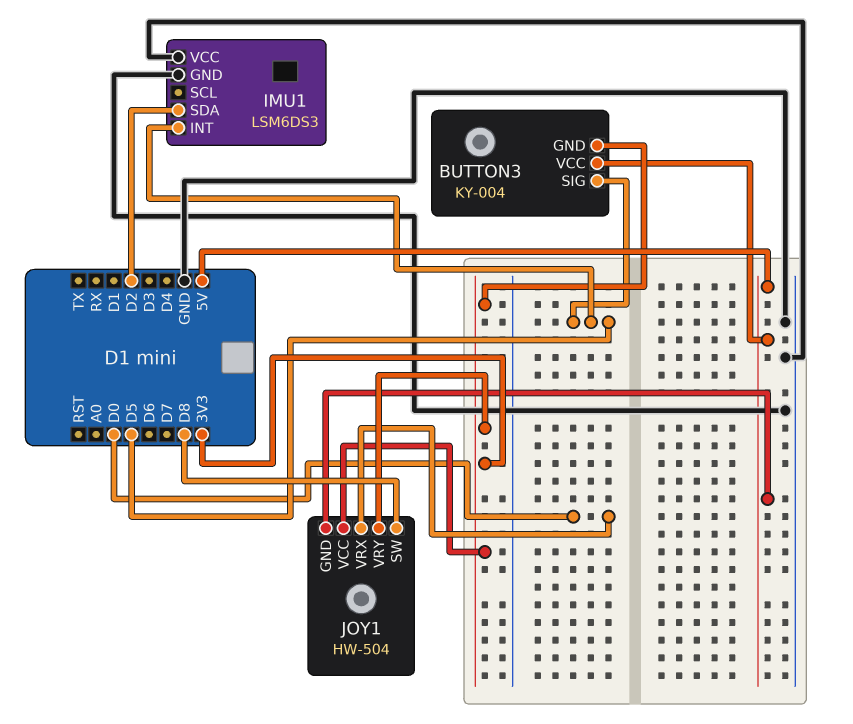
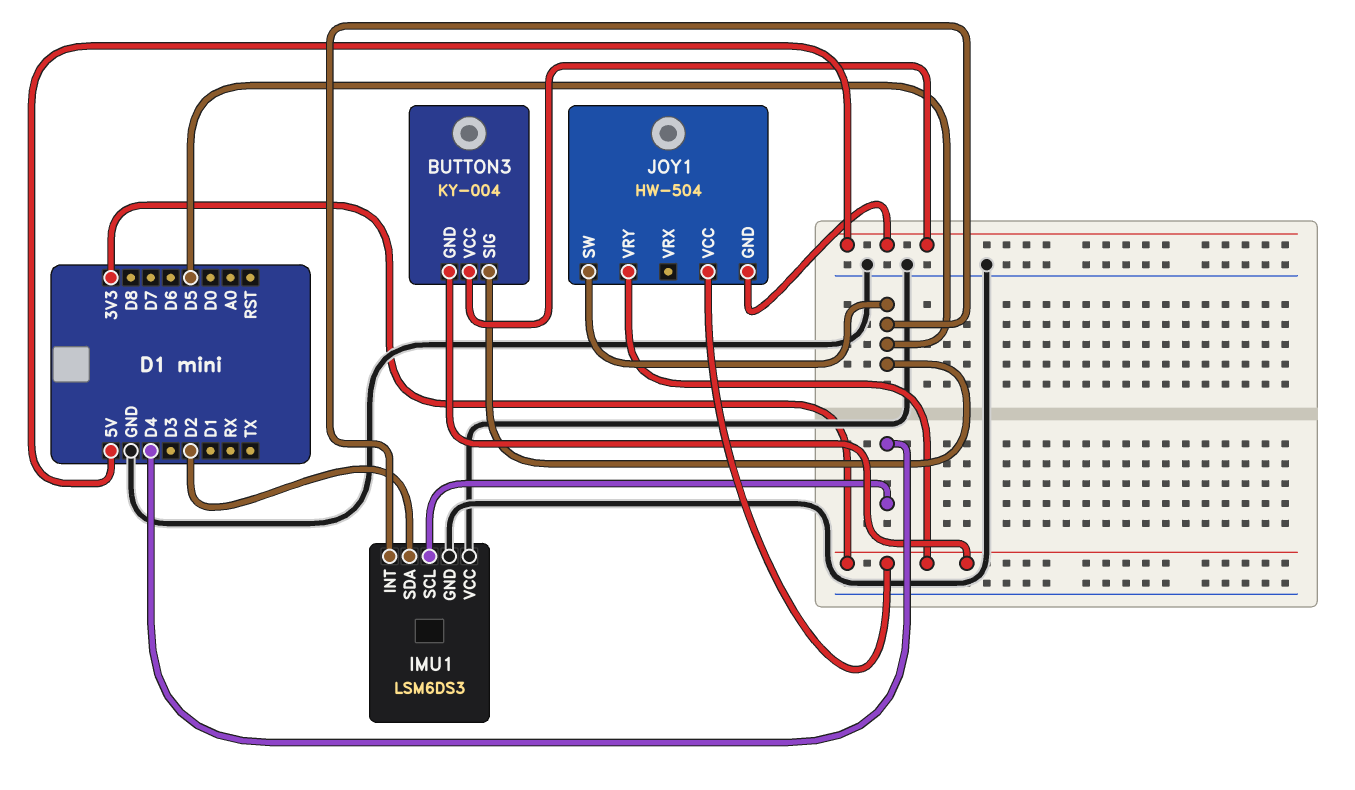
IMU1 pin SCL: none -> D4
JOY1 pin SW: D8 -> D5
JOY1 pin VRX: D0 -> none

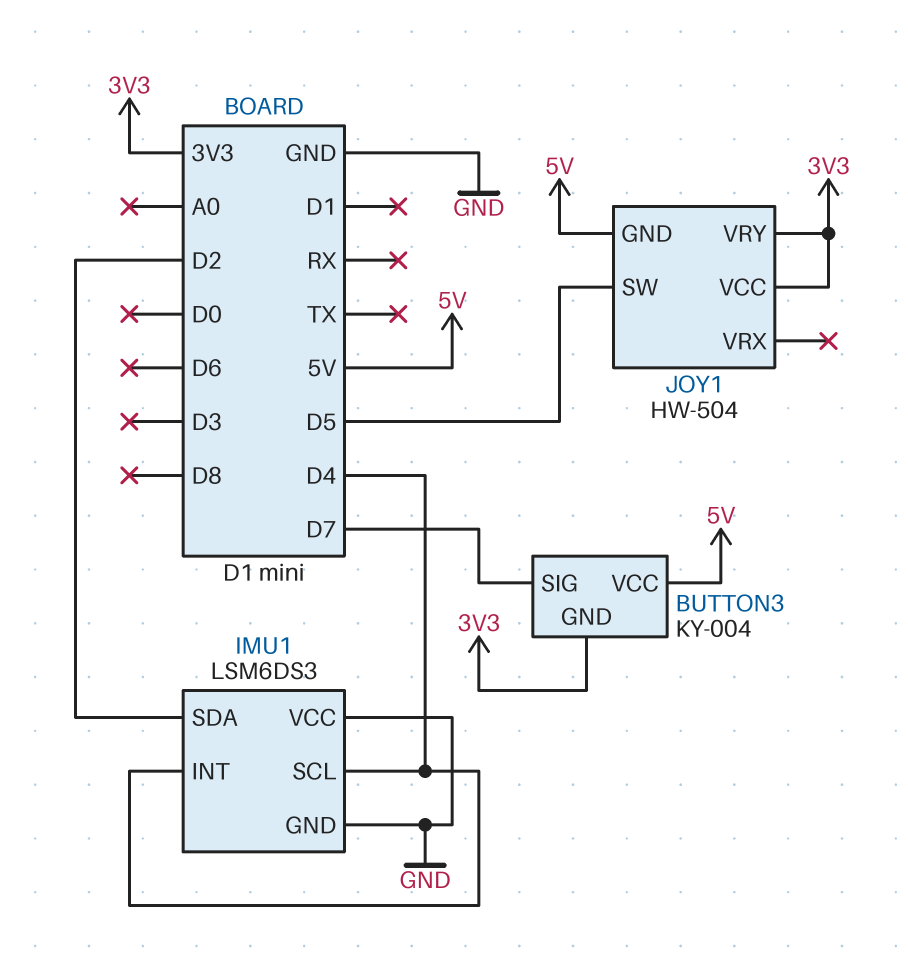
BUTTON3 pin SIG: D5 -> D7
IMU1 pin INT: D5 -> D4

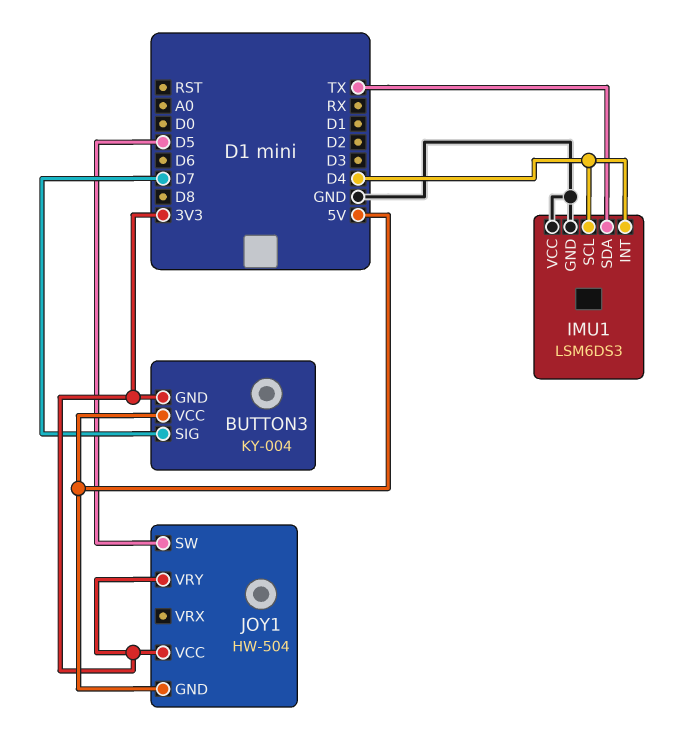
IMU1 pin SDA: D2 -> TX

